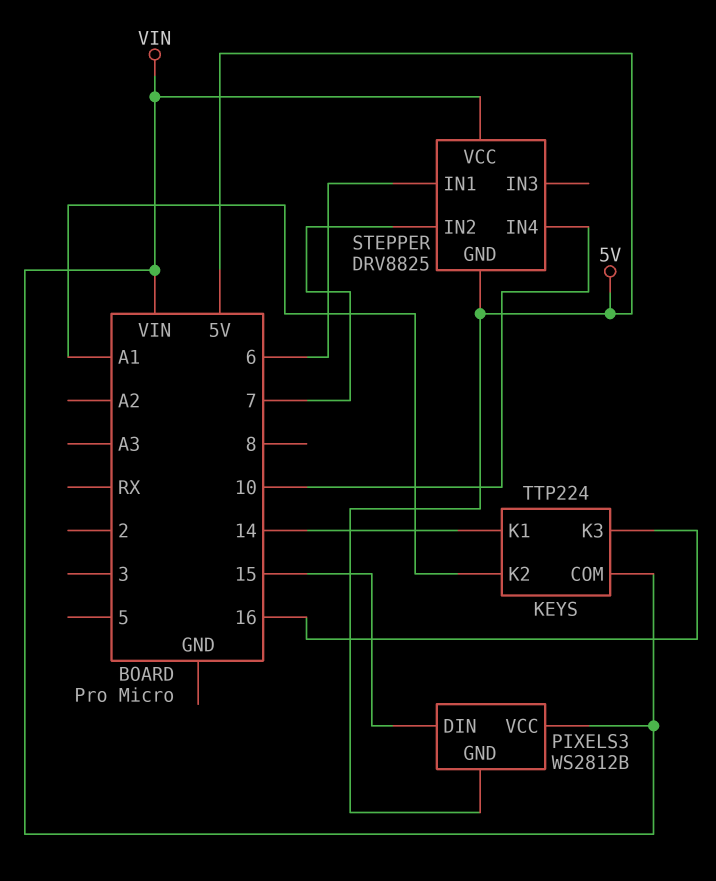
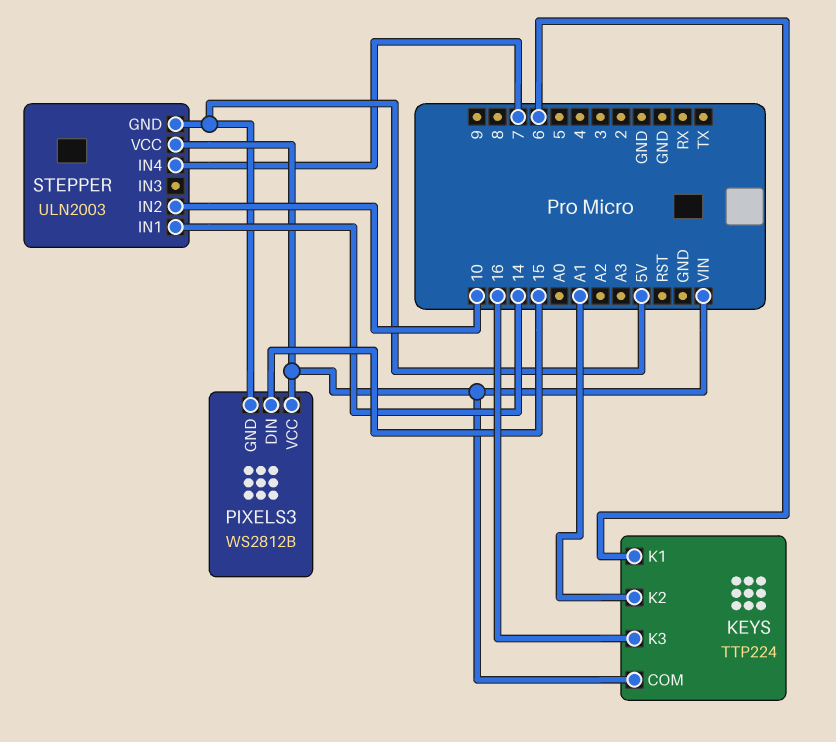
KEYS pin K1: 14 -> 6
STEPPER: DRV8825 -> ULN2003
STEPPER pin IN1: 6 -> 14
STEPPER pin IN2: 7 -> 10
STEPPER pin IN4: 10 -> 7

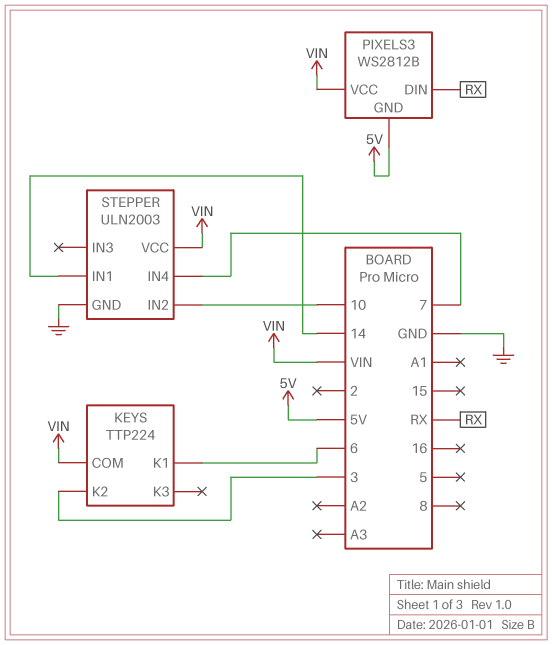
KEYS pin K2: A1 -> 3
KEYS pin K3: 16 -> none
PIXELS3 pin DIN: 15 -> RX
STEPPER pin GND: 5V -> GND

